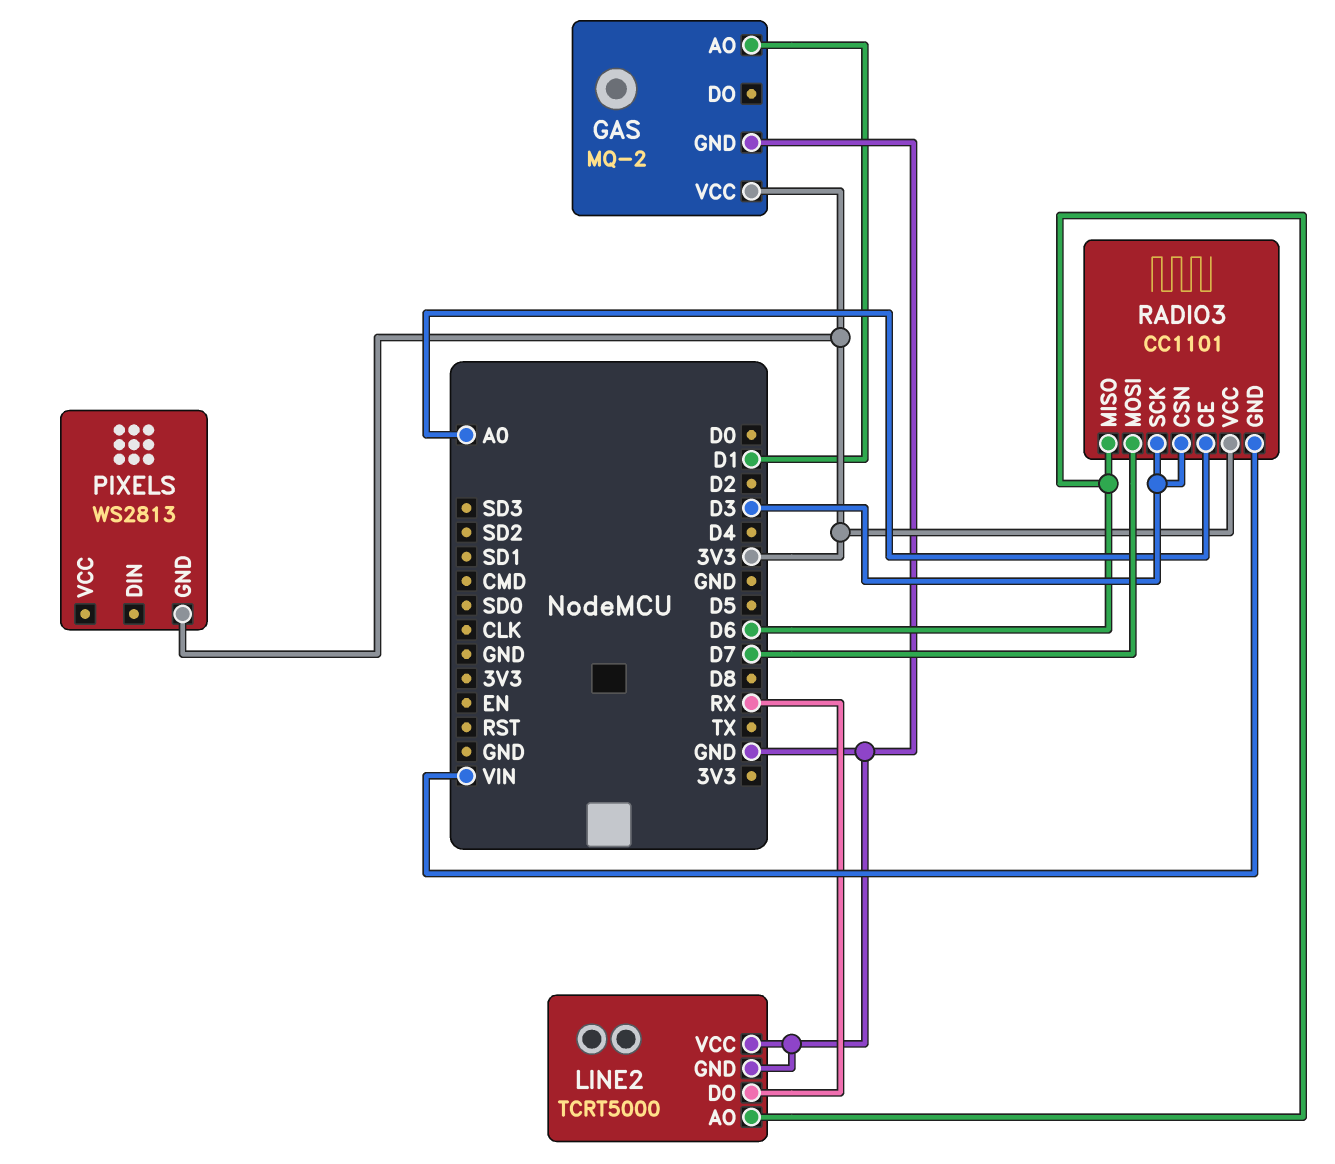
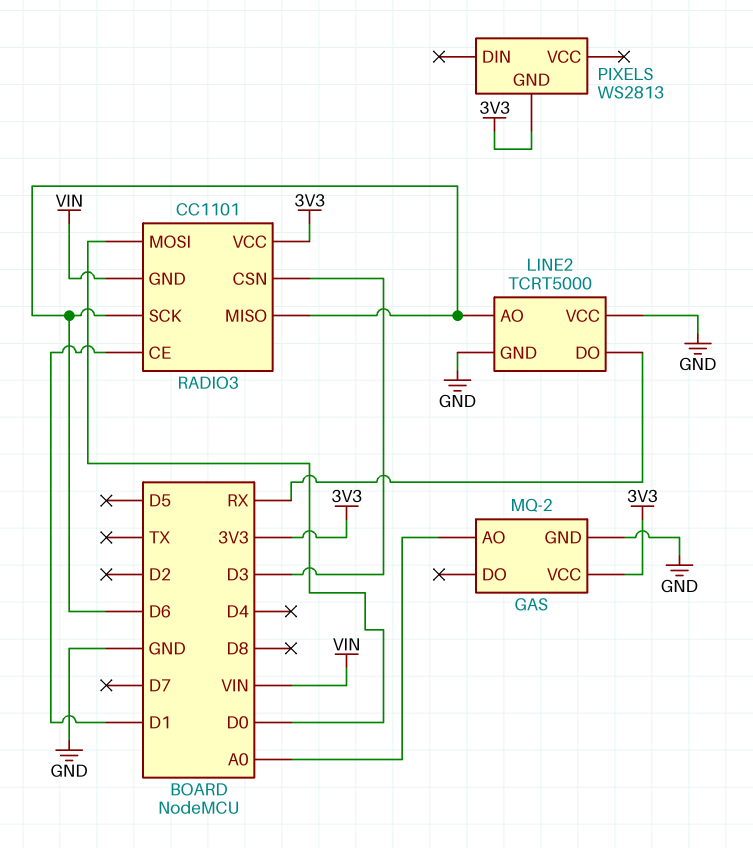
GAS pin AO: D1 -> A0
RADIO3 pin CE: A0 -> D1
RADIO3 pin MOSI: D7 -> D0
RADIO3 pin SCK: D3 -> D6

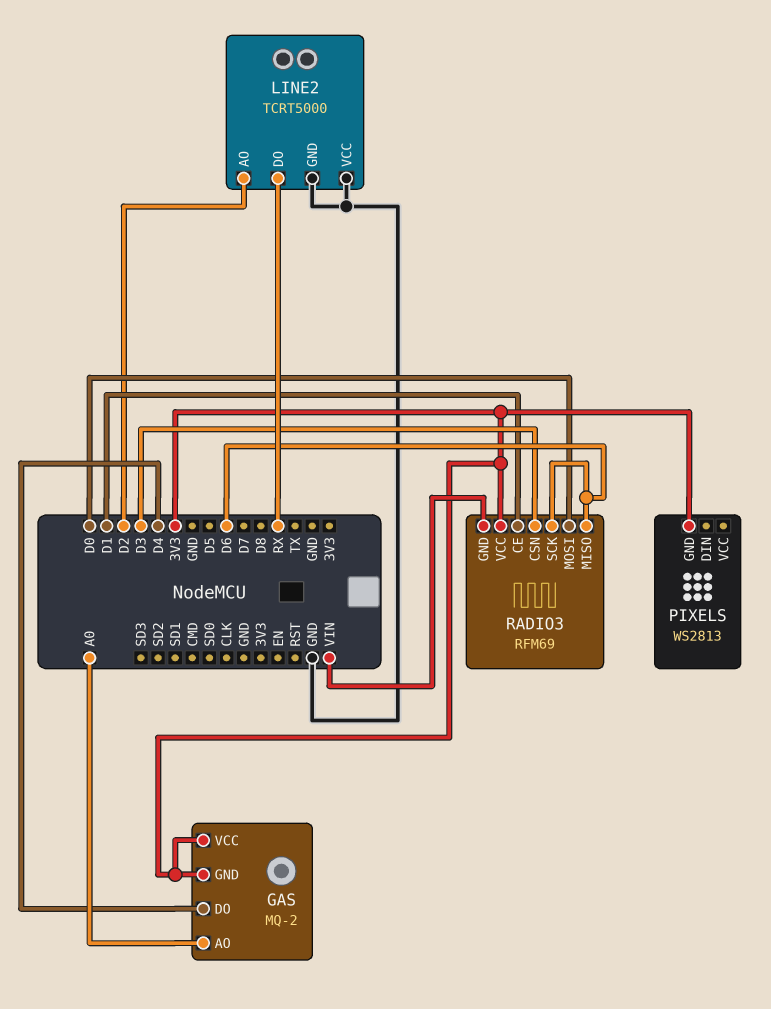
GAS pin DO: none -> D4
GAS pin GND: GND -> 3V3
LINE2 pin AO: D6 -> D2
RADIO3: CC1101 -> RFM69

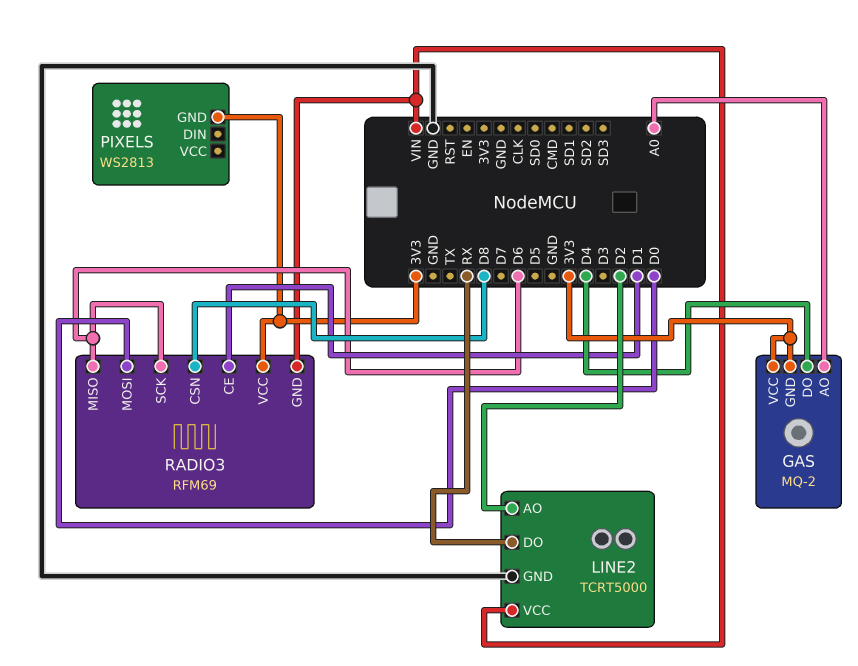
LINE2 pin VCC: GND -> VIN
RADIO3 pin CSN: D3 -> D8

